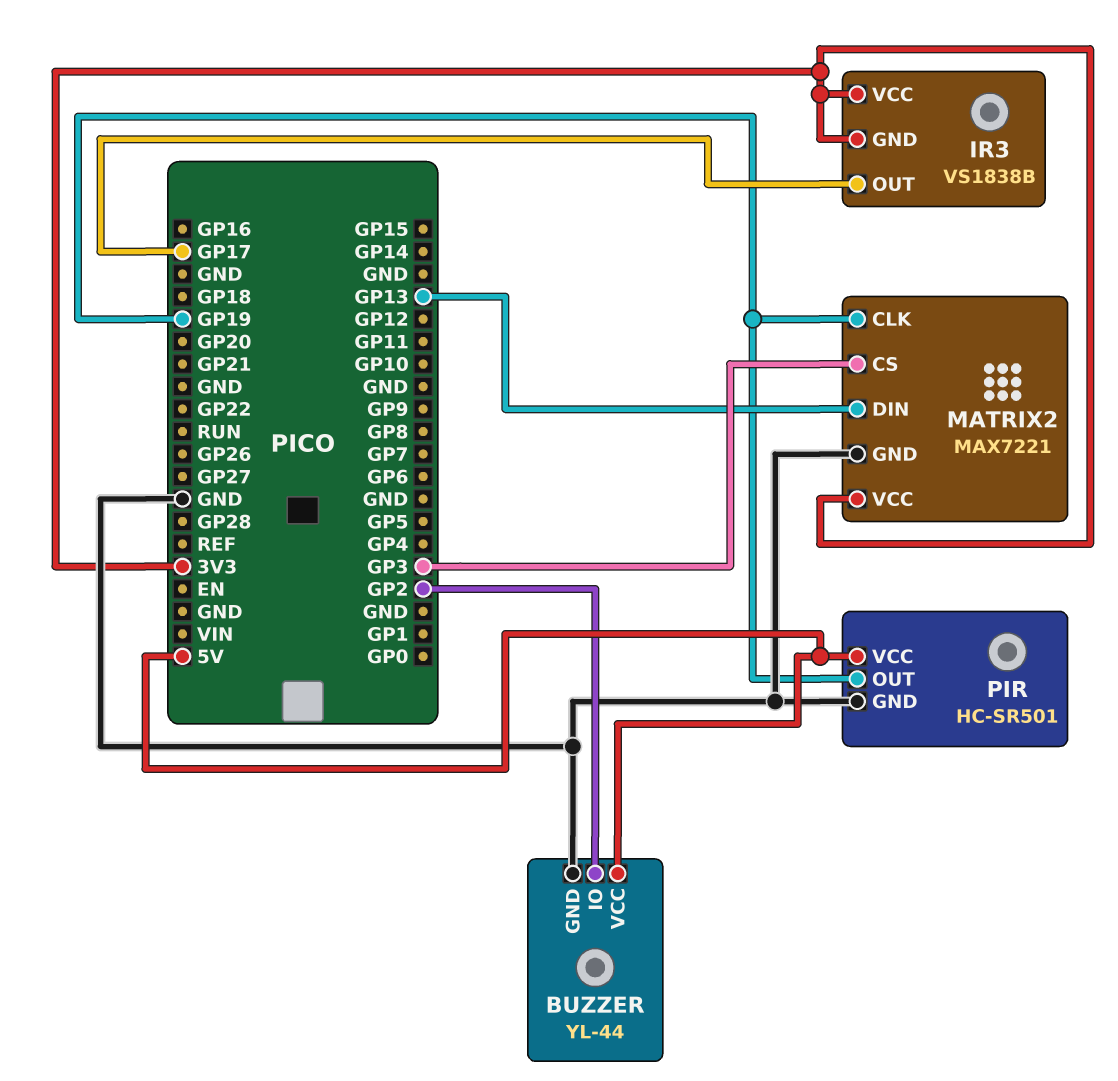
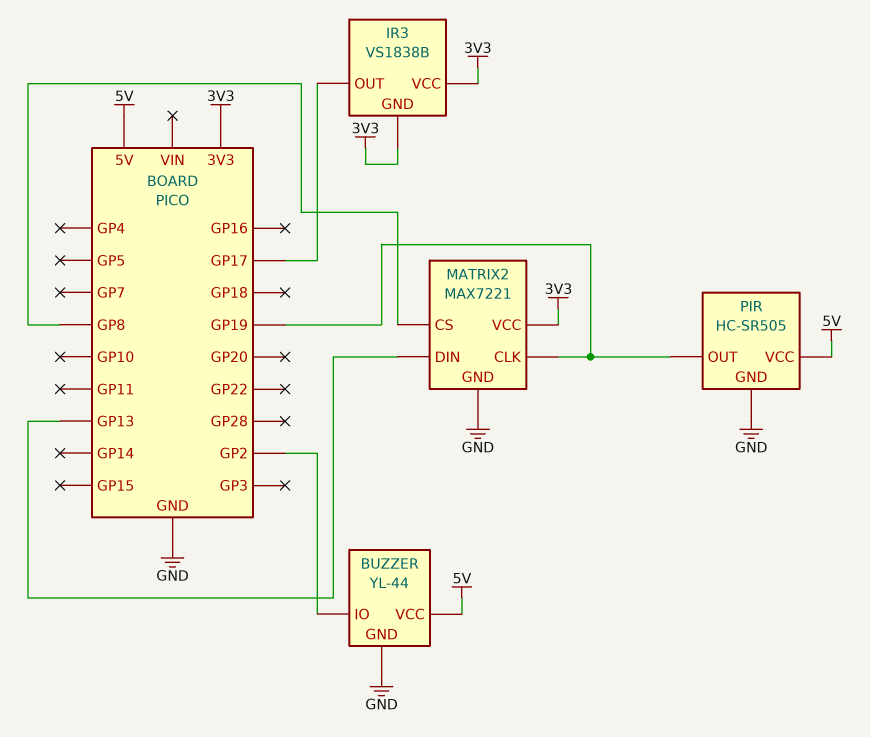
MATRIX2 pin CS: GP3 -> GP8
PIR: HC-SR501 -> HC-SR505

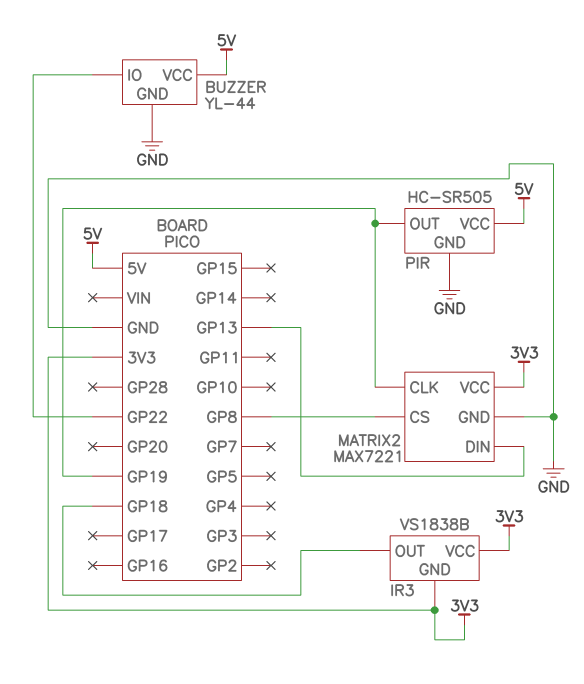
BUZZER pin IO: GP2 -> GP22
IR3 pin OUT: GP17 -> GP18

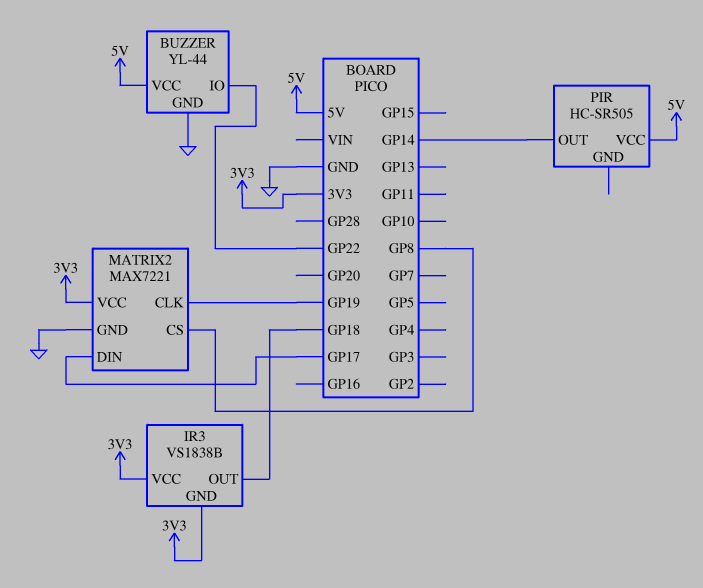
MATRIX2 pin DIN: GP13 -> GP17
PIR pin GND: GND -> none
PIR pin OUT: GP19 -> GP14

